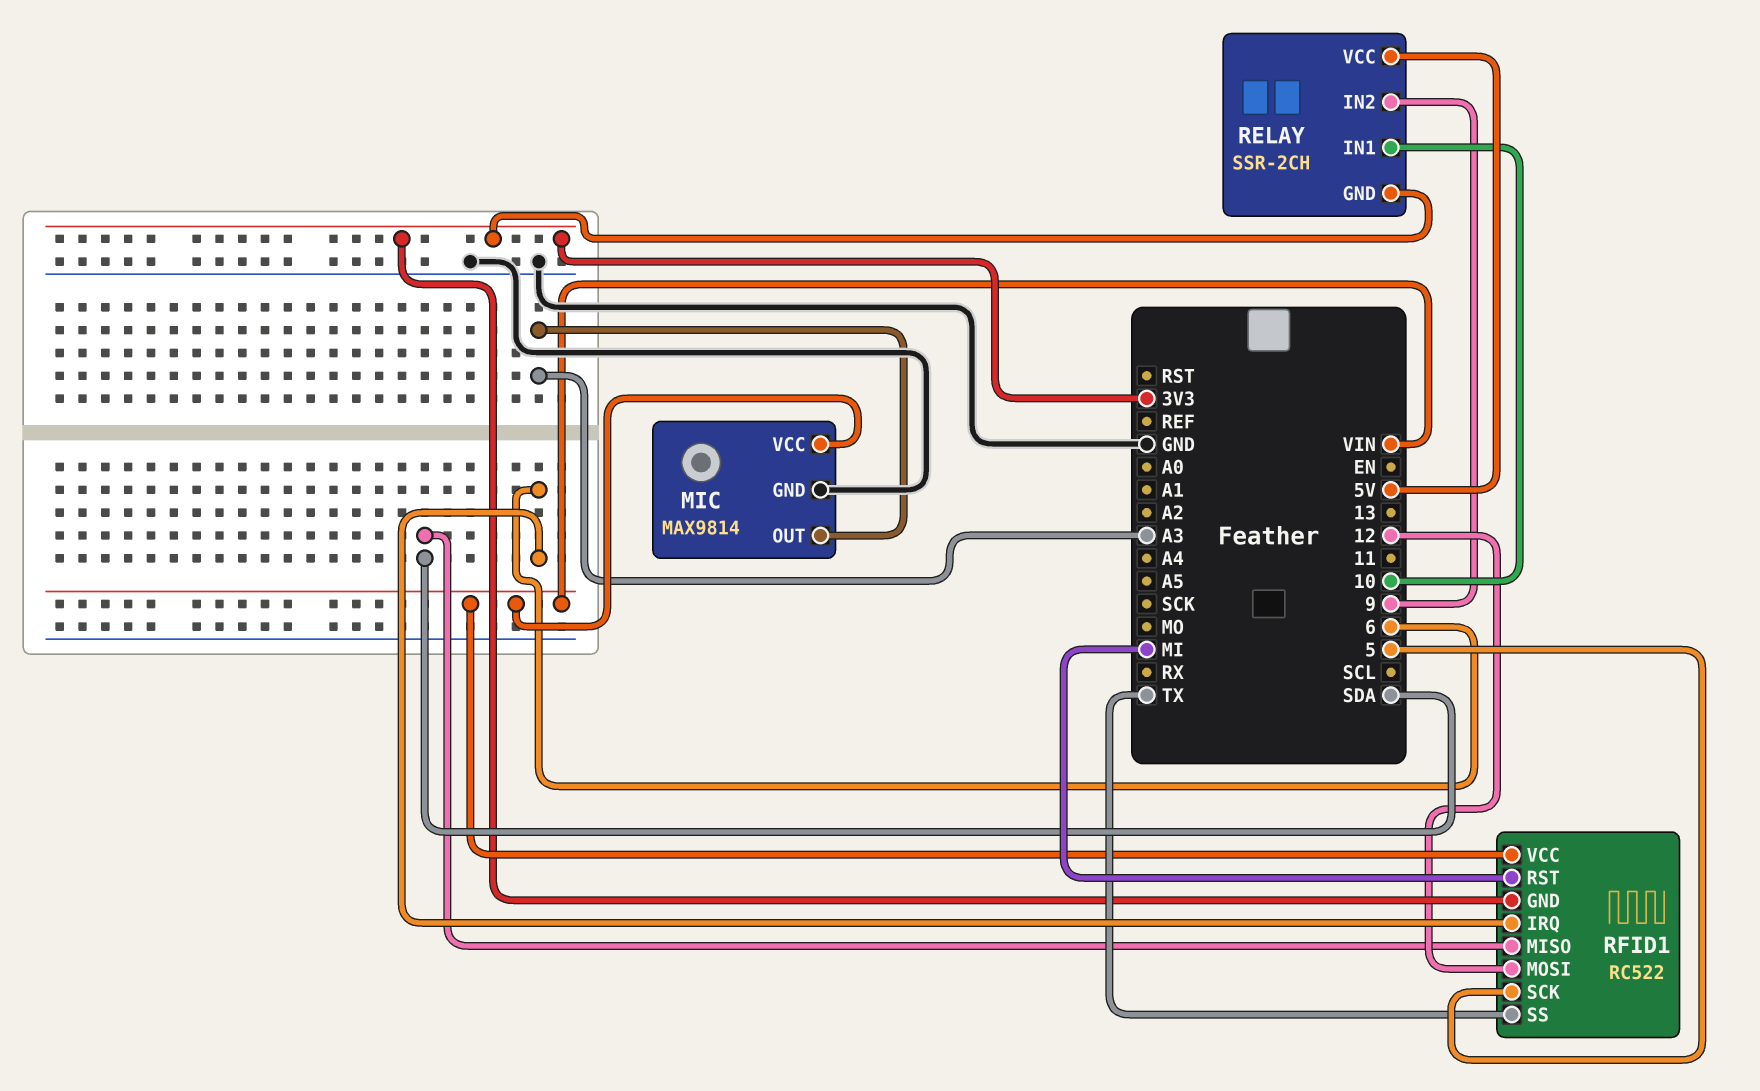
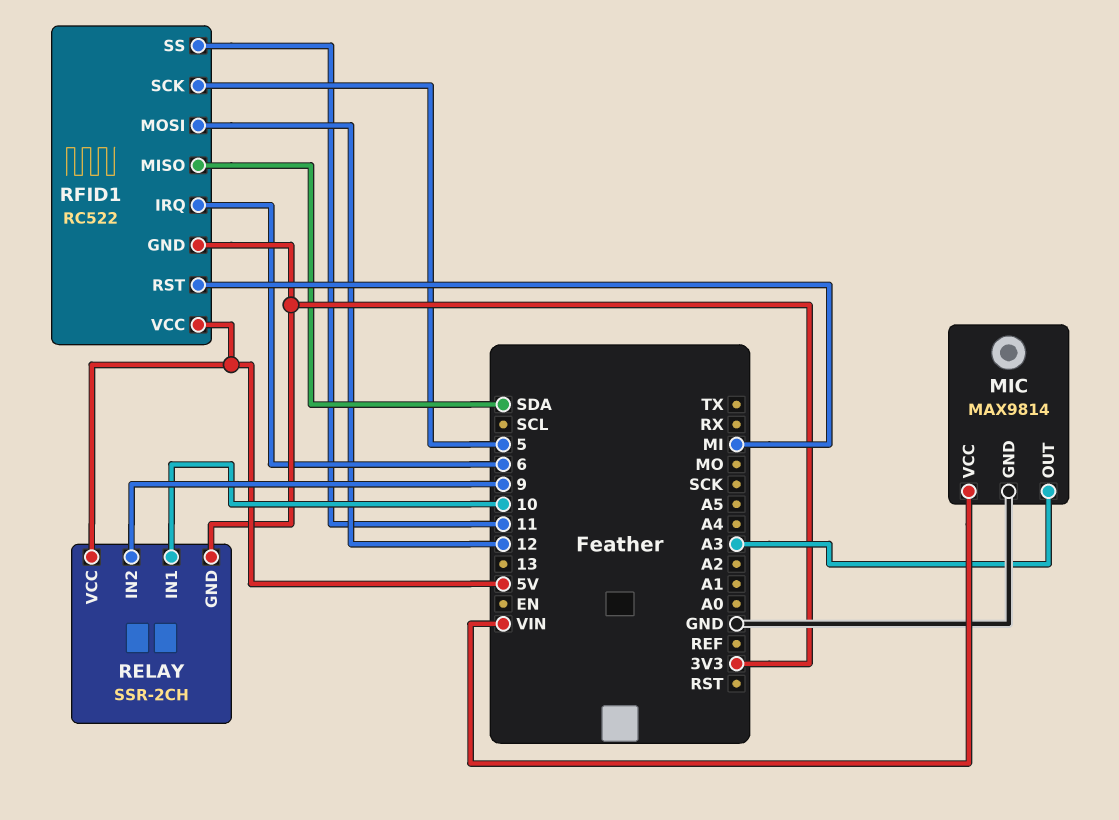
RFID1 pin SS: TX -> 11
RFID1 pin VCC: VIN -> 5V

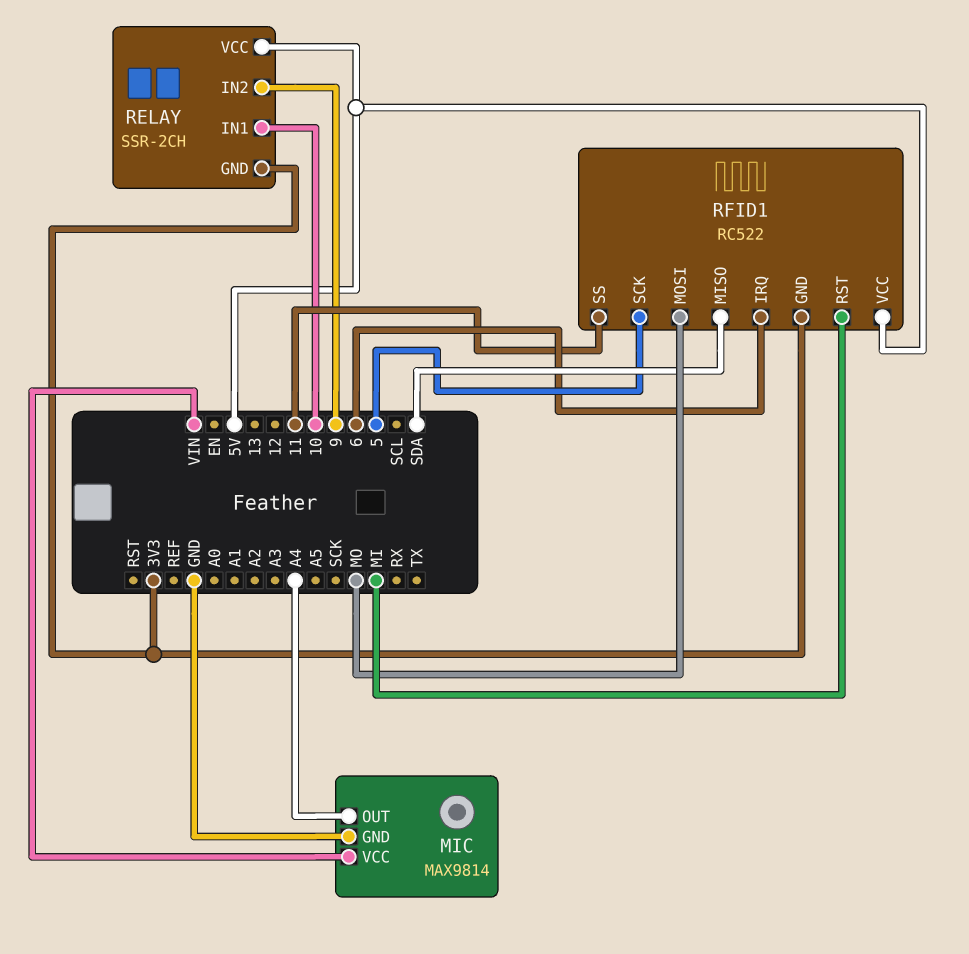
MIC pin OUT: A3 -> A4
RFID1 pin MOSI: 12 -> MO

